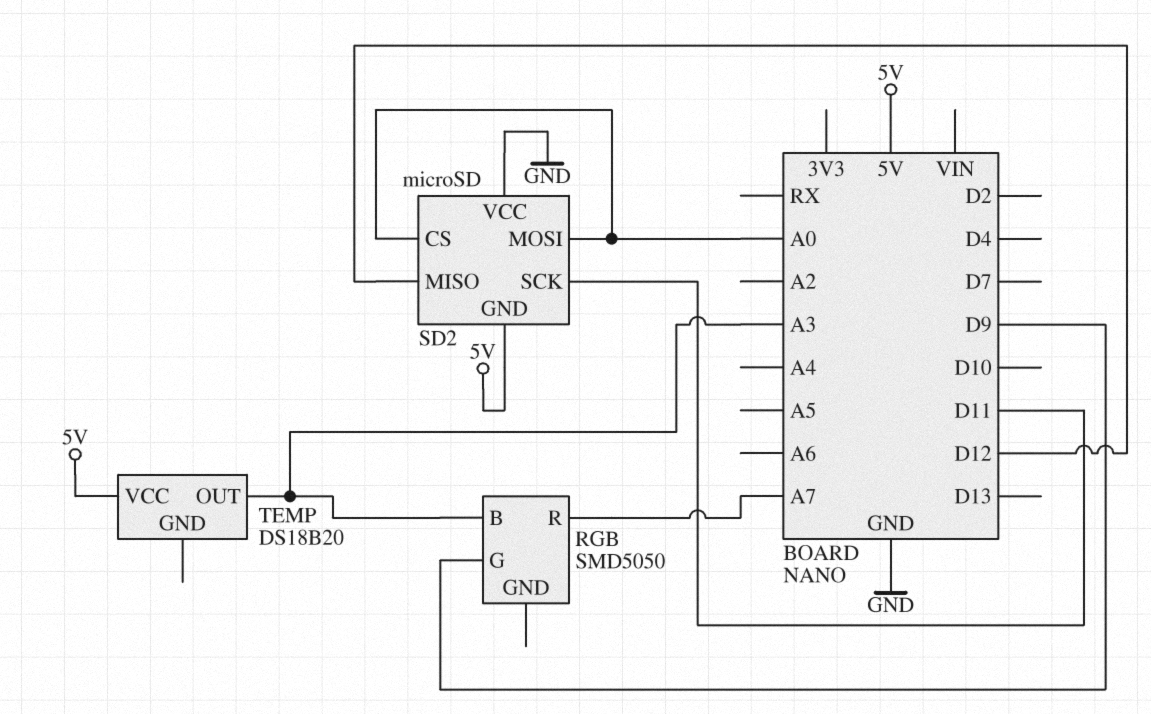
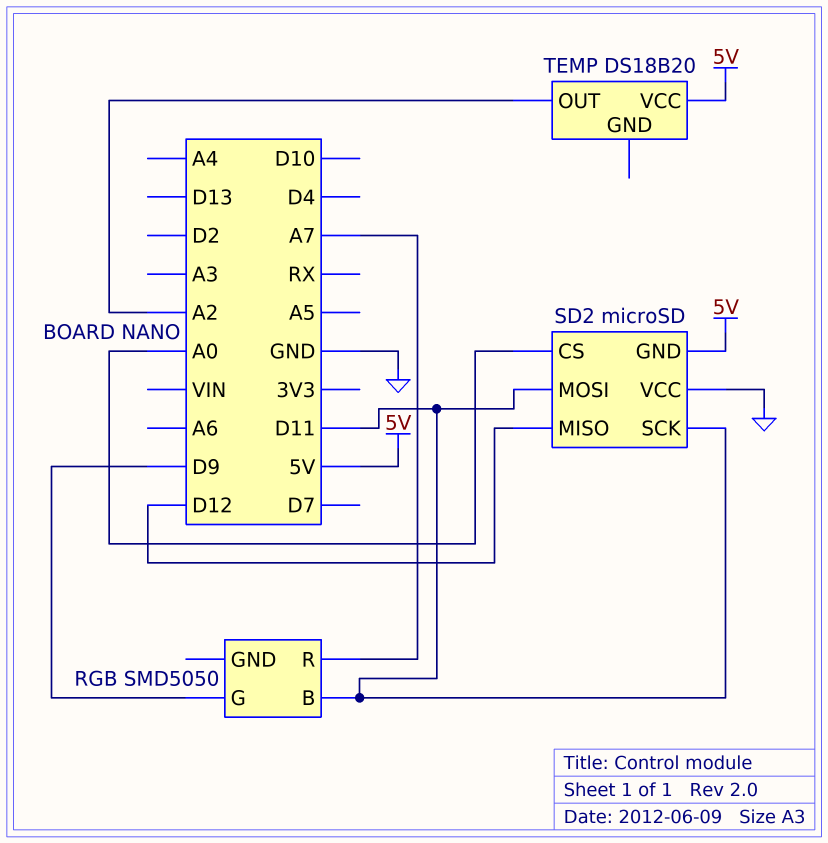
RGB pin B: A3 -> D11
SD2 pin MOSI: A0 -> D11
TEMP pin OUT: A3 -> A2

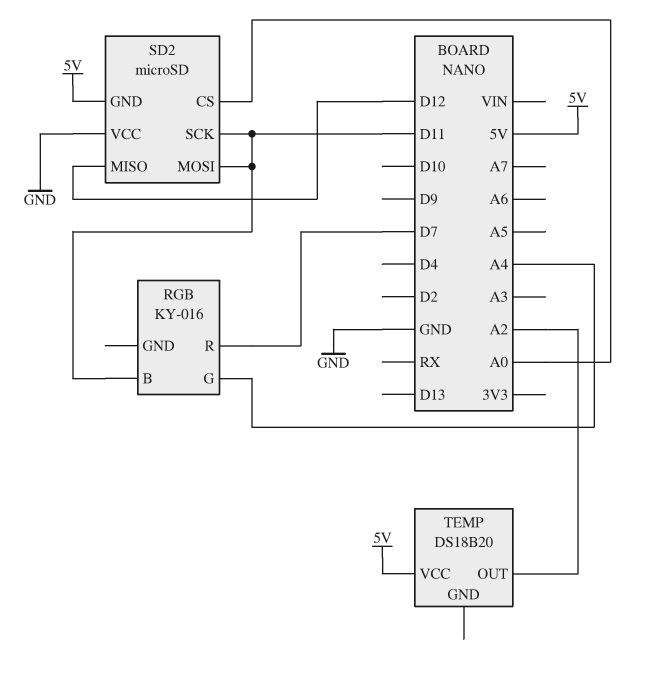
RGB: SMD5050 -> KY-016
RGB pin G: D9 -> A4
RGB pin R: A7 -> D7

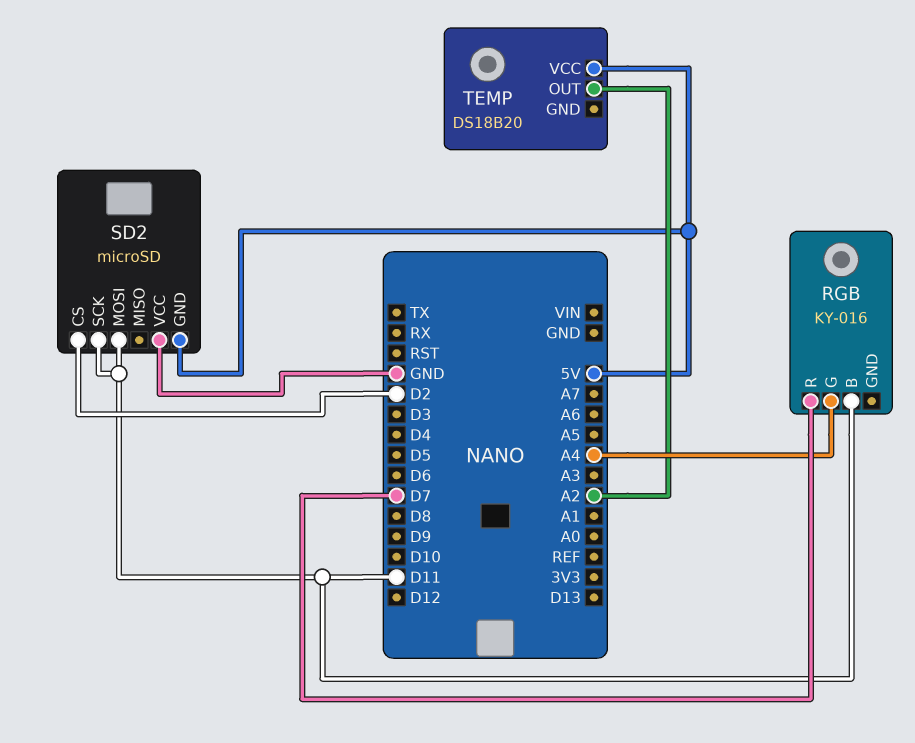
SD2 pin CS: A0 -> D2
SD2 pin MISO: D12 -> none

